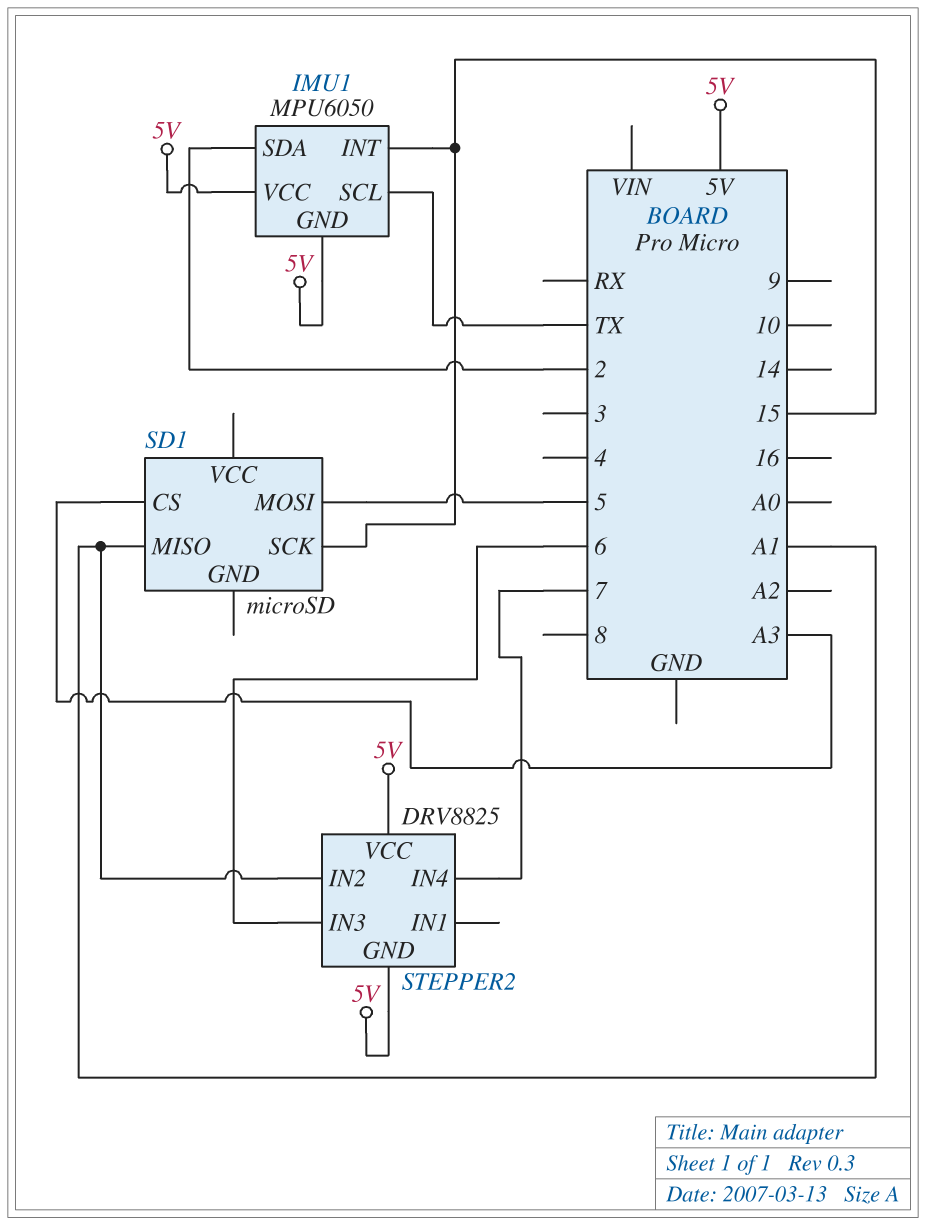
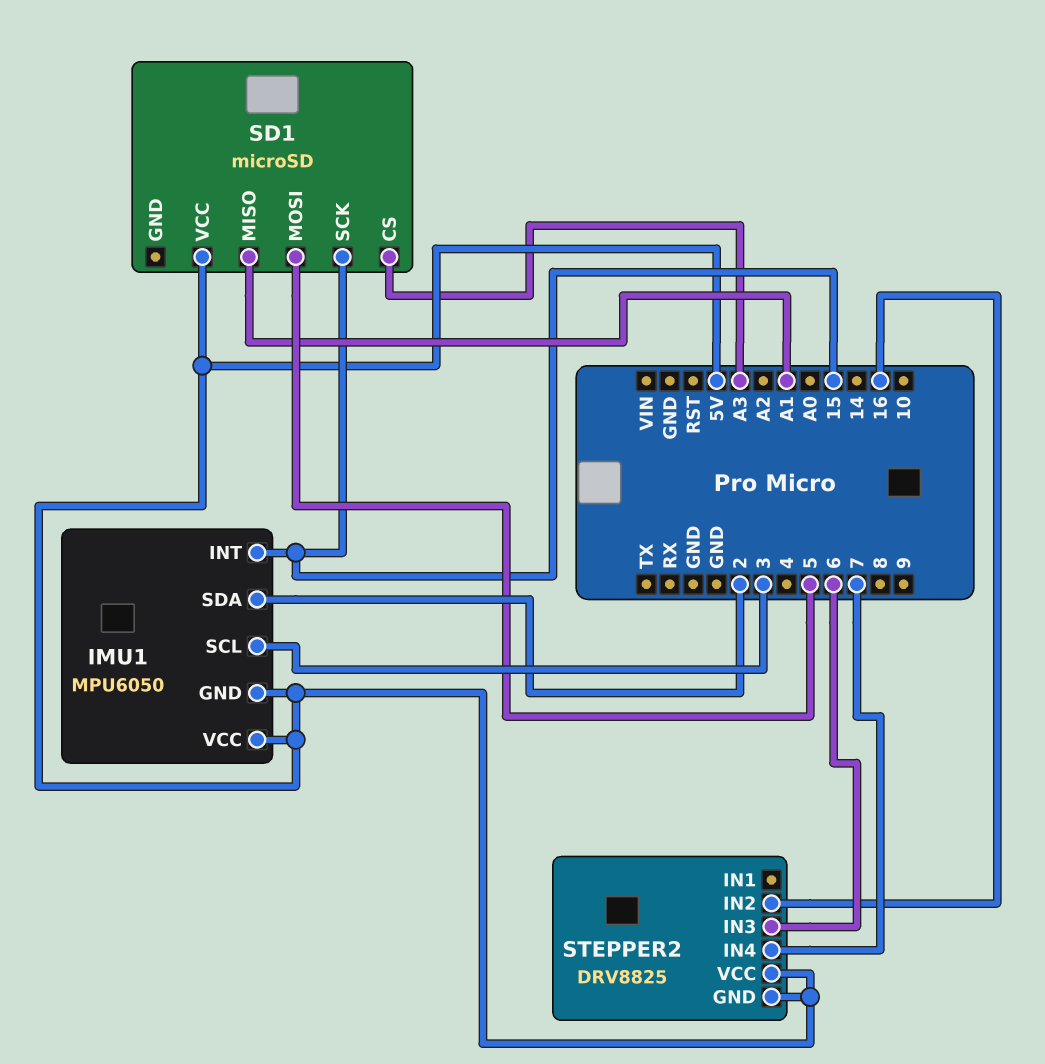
IMU1 pin SCL: TX -> 3
SD1 pin VCC: none -> 5V
STEPPER2 pin IN2: A1 -> 16

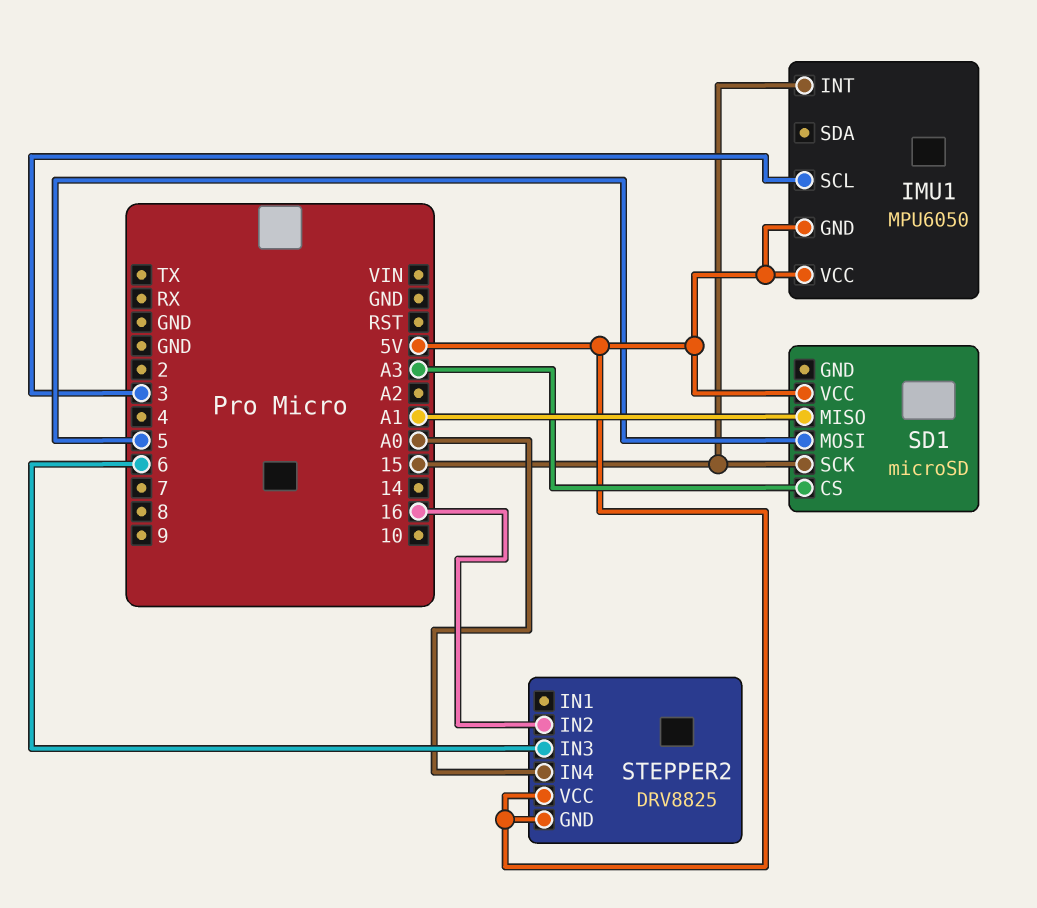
IMU1 pin SDA: 2 -> none
STEPPER2 pin IN4: 7 -> A0

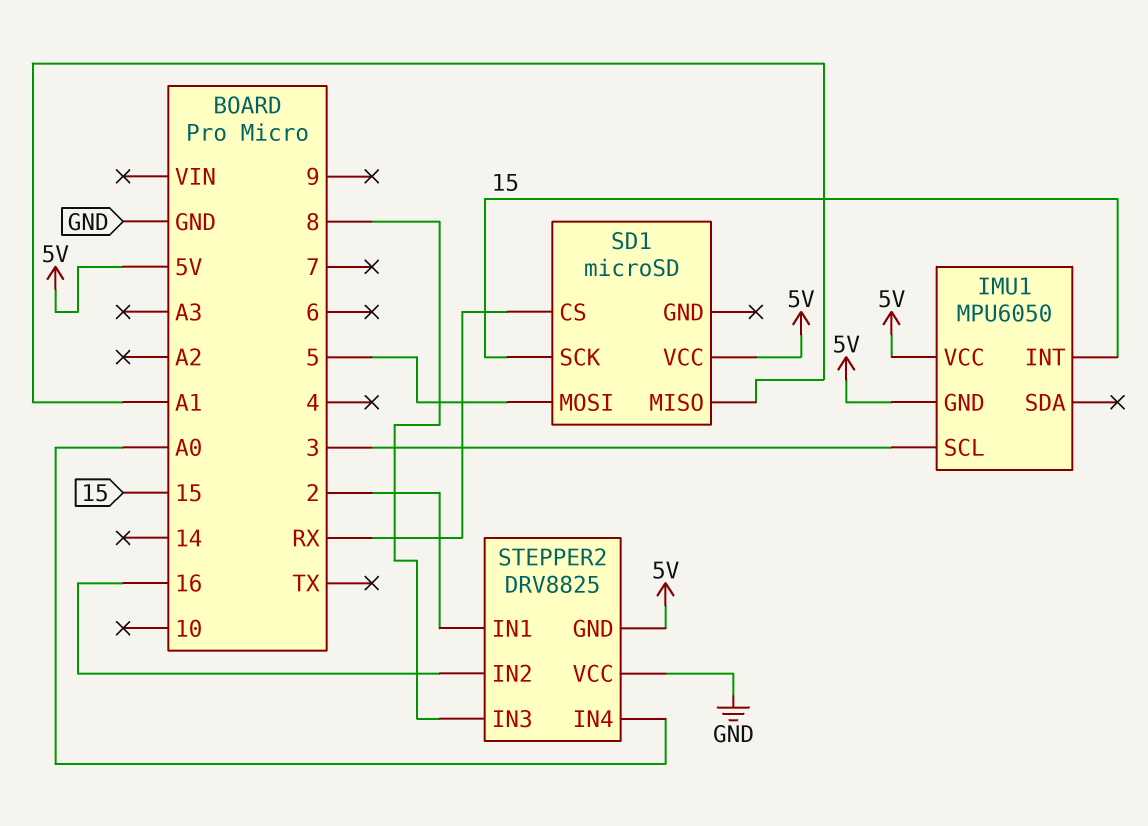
SD1 pin CS: A3 -> RX
STEPPER2 pin IN1: none -> 2
STEPPER2 pin IN3: 6 -> 8
STEPPER2 pin VCC: 5V -> GND

